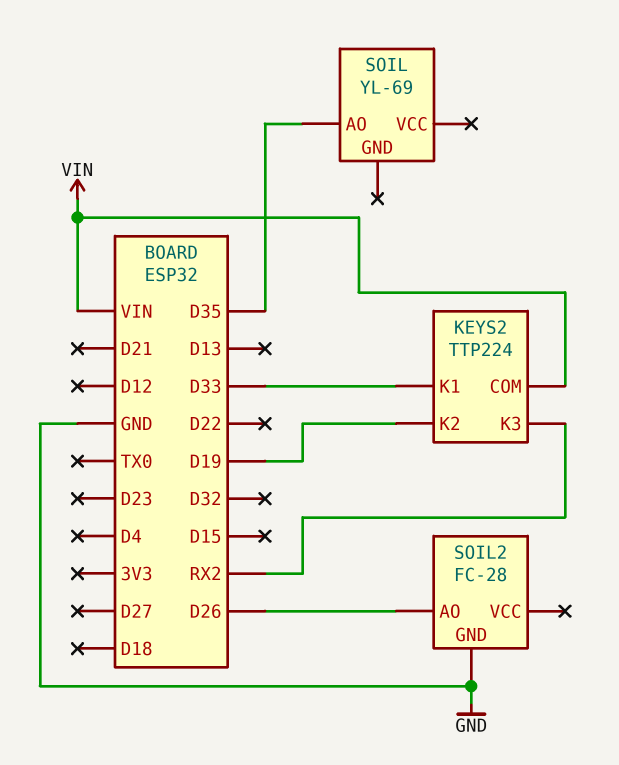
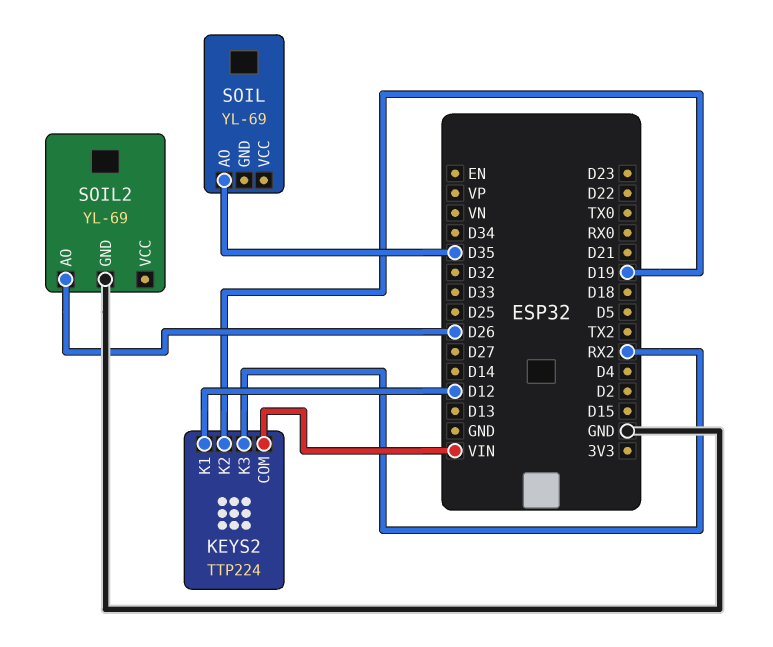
KEYS2 pin K1: D33 -> D12
SOIL2: FC-28 -> YL-69

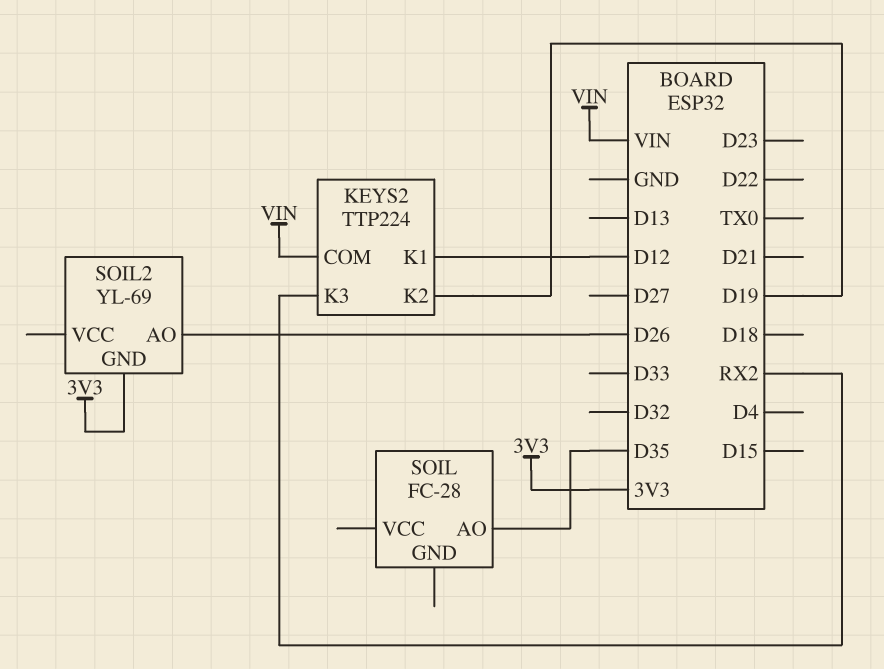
SOIL: YL-69 -> FC-28
SOIL2 pin GND: GND -> 3V3

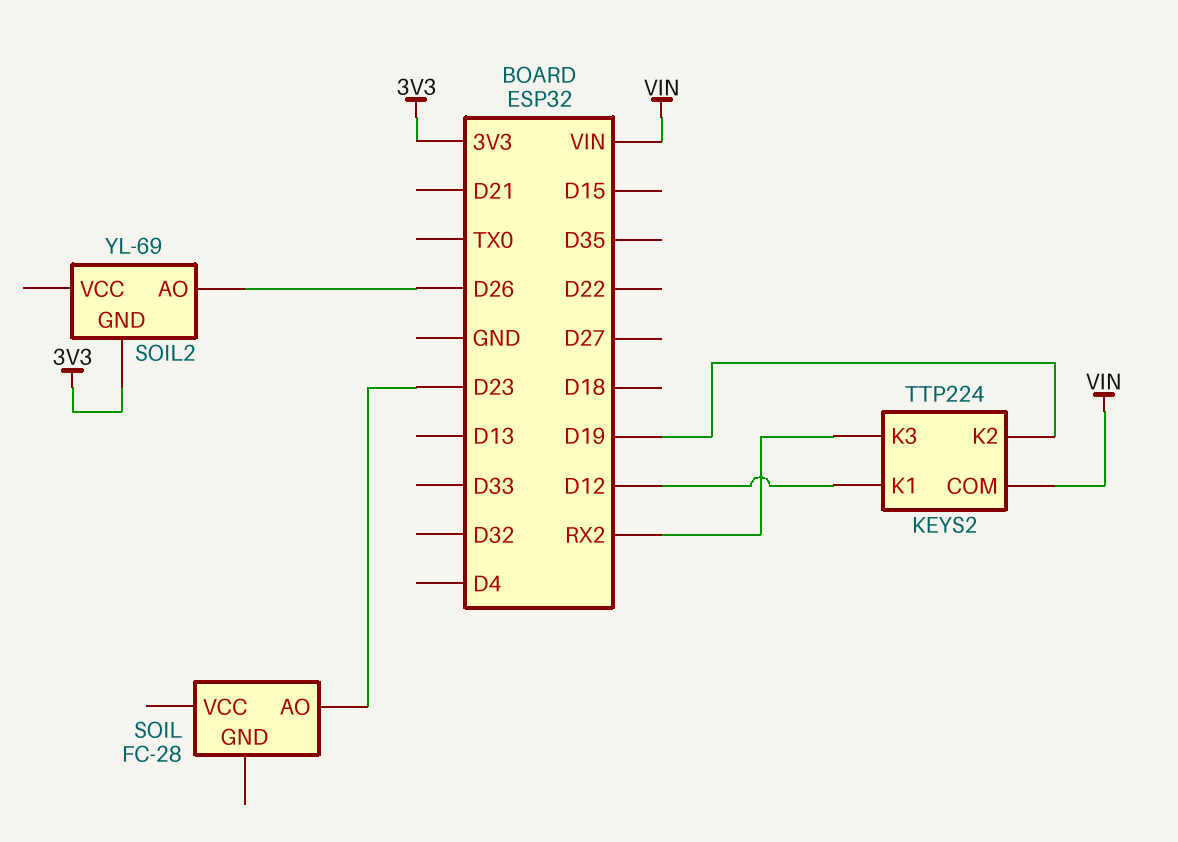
SOIL pin AO: D35 -> D23

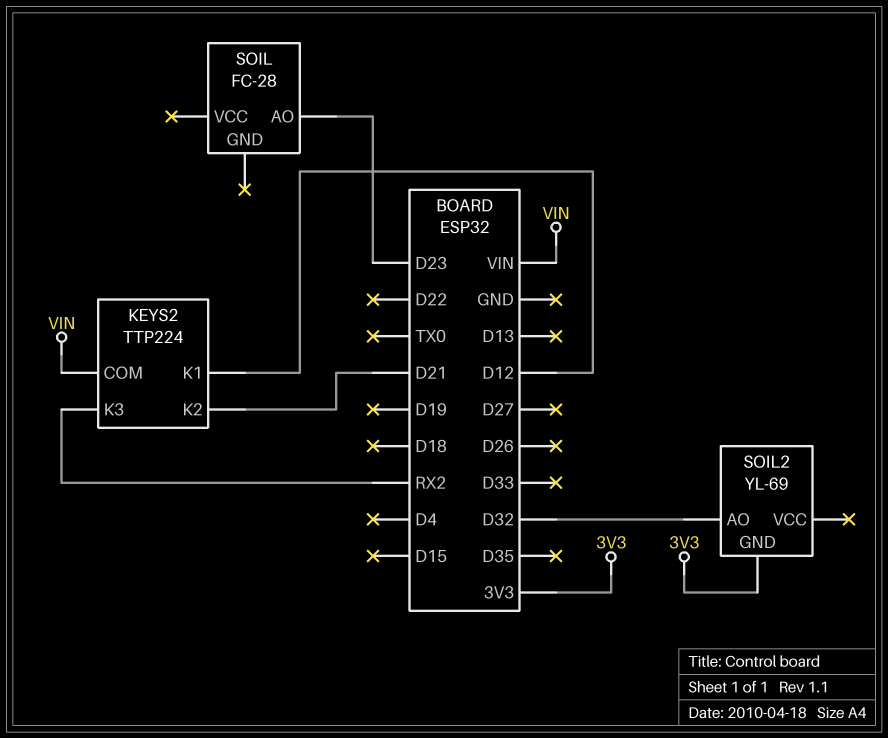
KEYS2 pin K2: D19 -> D21
SOIL2 pin AO: D26 -> D32

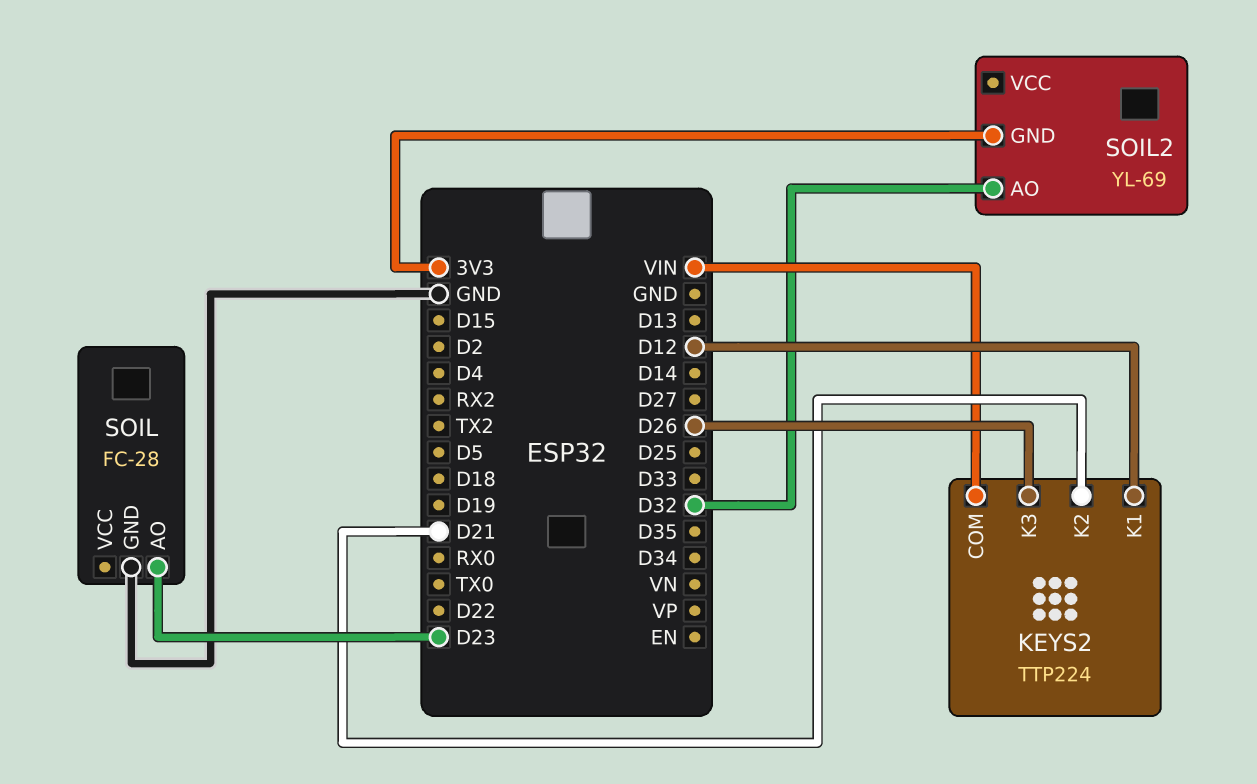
KEYS2 pin K3: RX2 -> D26
SOIL pin GND: none -> GND

